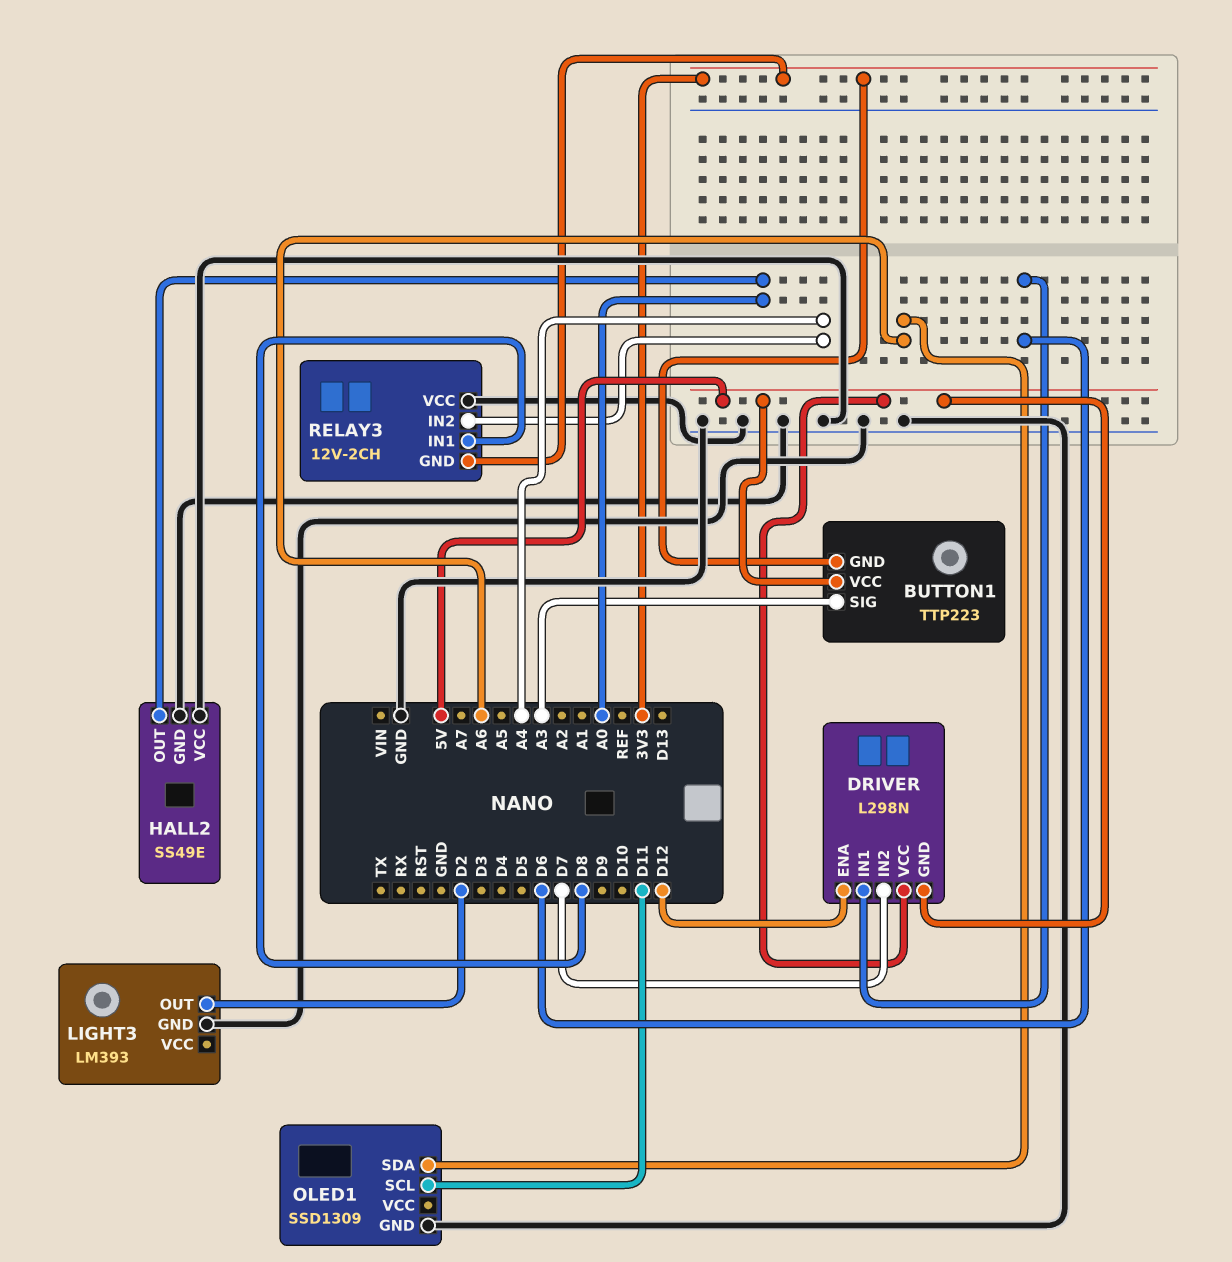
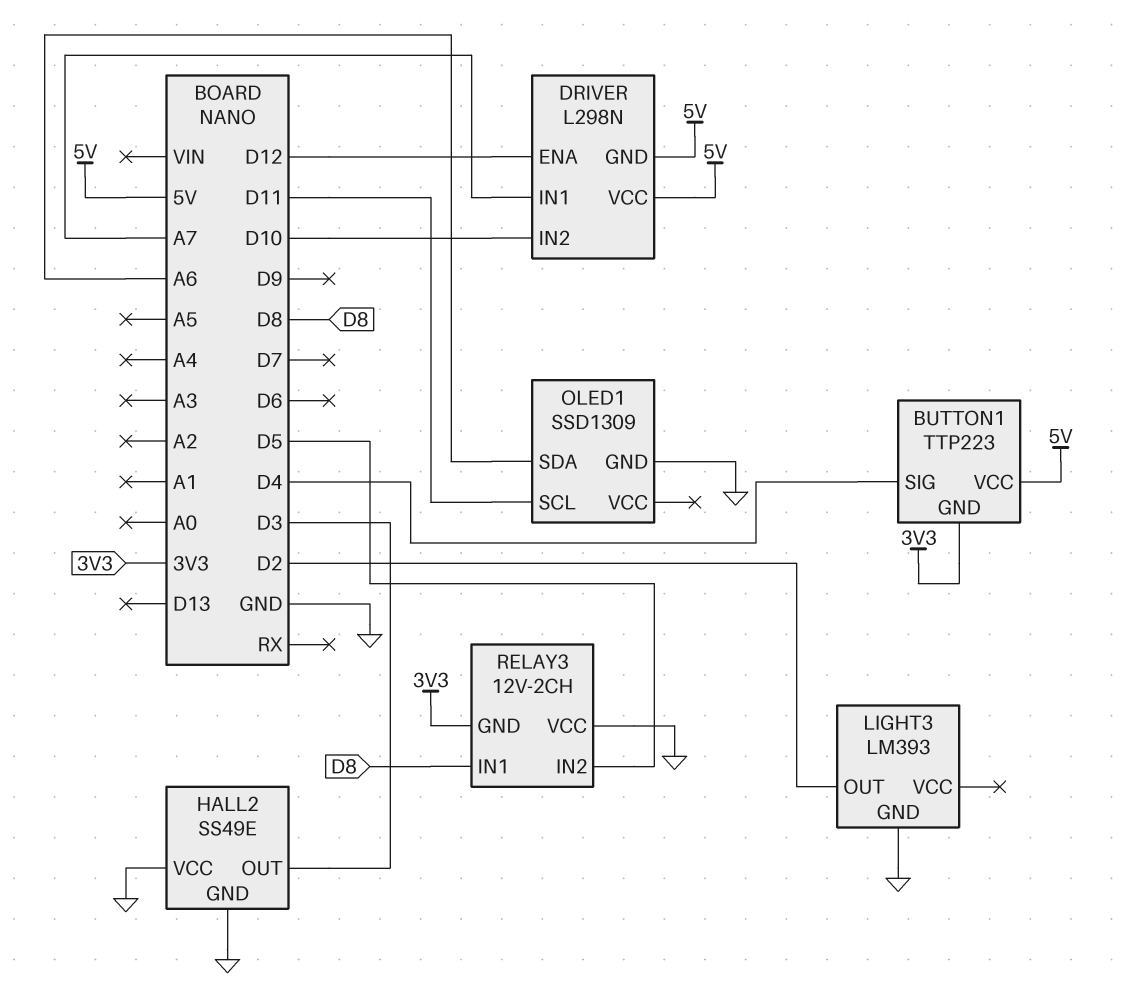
BUTTON1 pin SIG: A3 -> D4
DRIVER pin IN1: D6 -> A7
DRIVER pin IN2: D7 -> D10
HALL2 pin OUT: A0 -> D3
RELAY3 pin IN2: A4 -> D5

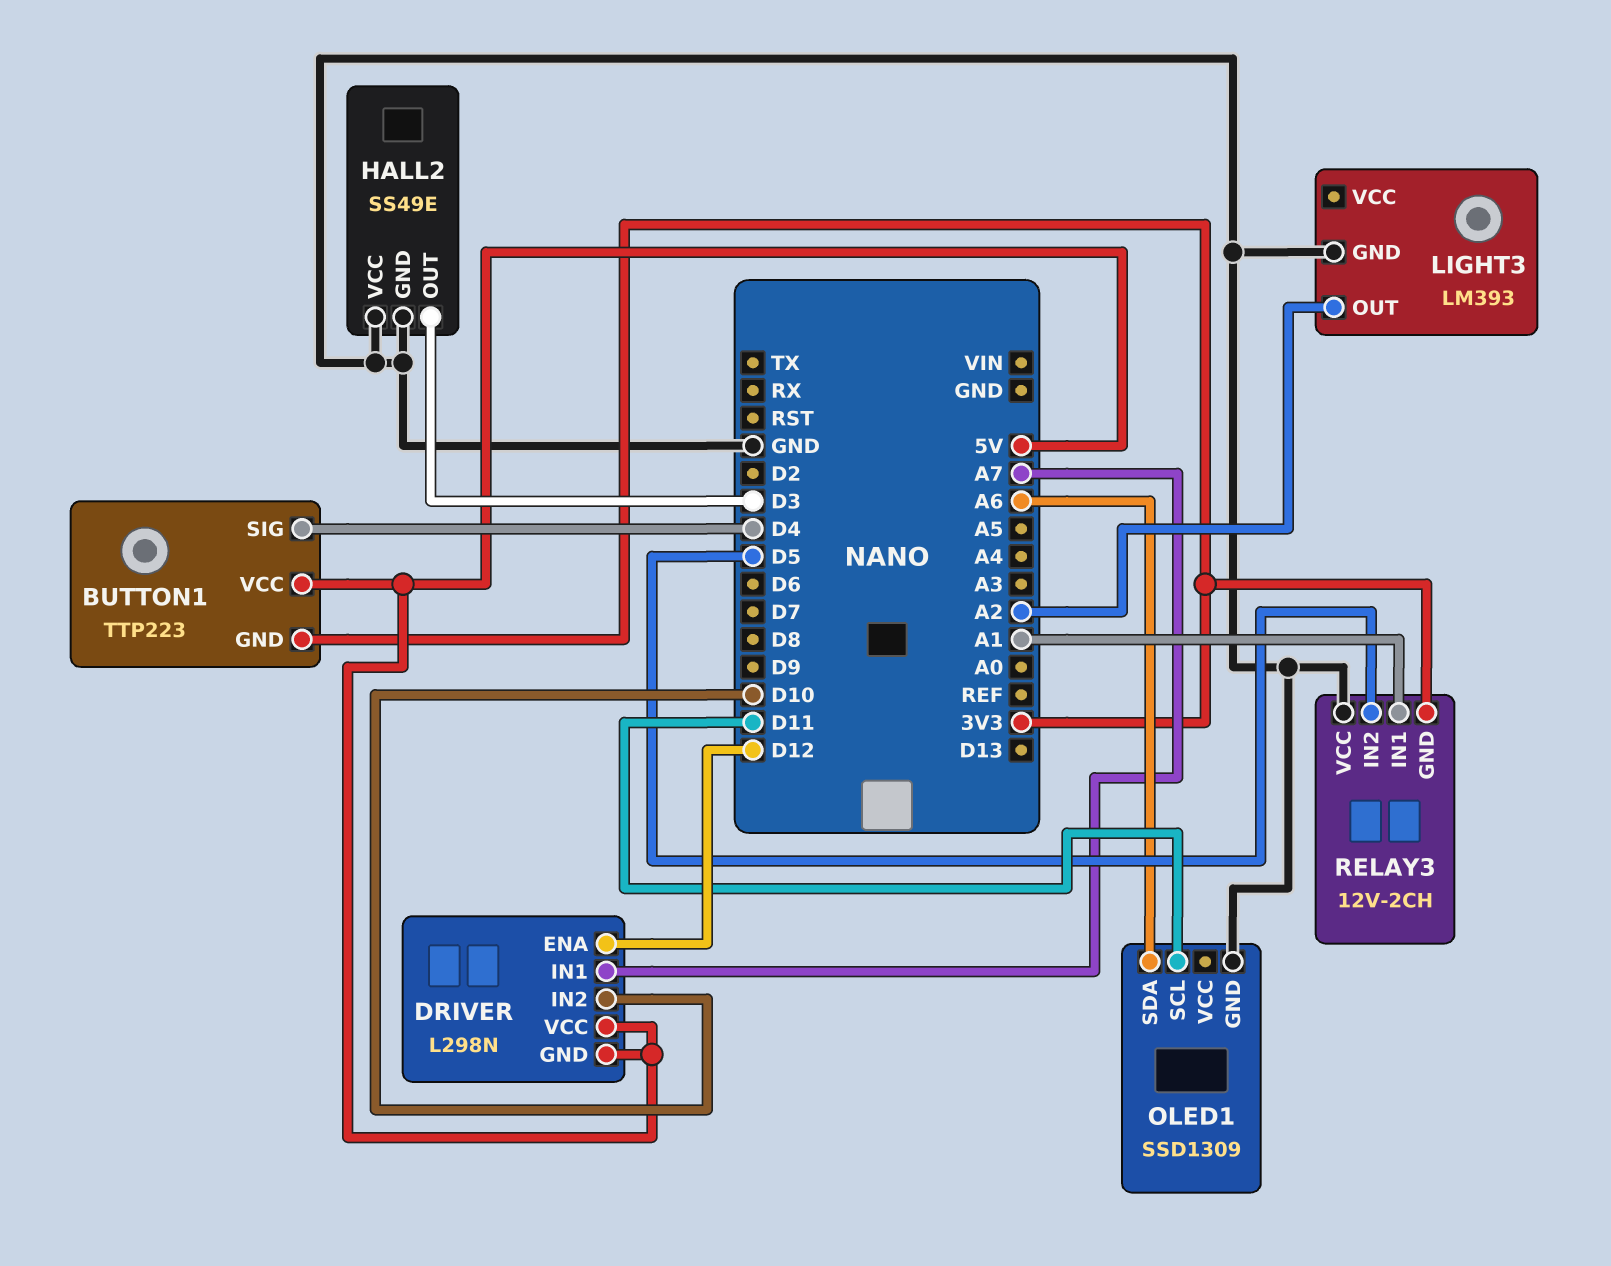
LIGHT3 pin OUT: D2 -> A2
RELAY3 pin IN1: D8 -> A1

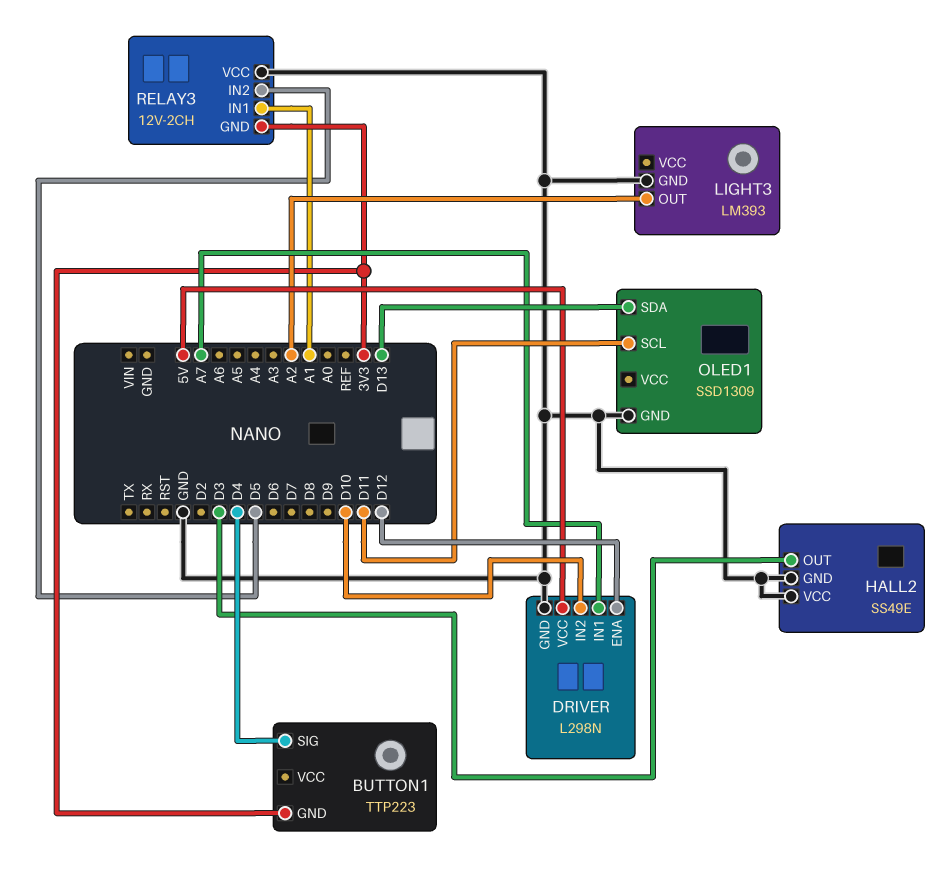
BUTTON1 pin VCC: 5V -> none
DRIVER pin GND: 5V -> GND
OLED1 pin SDA: A6 -> D13

